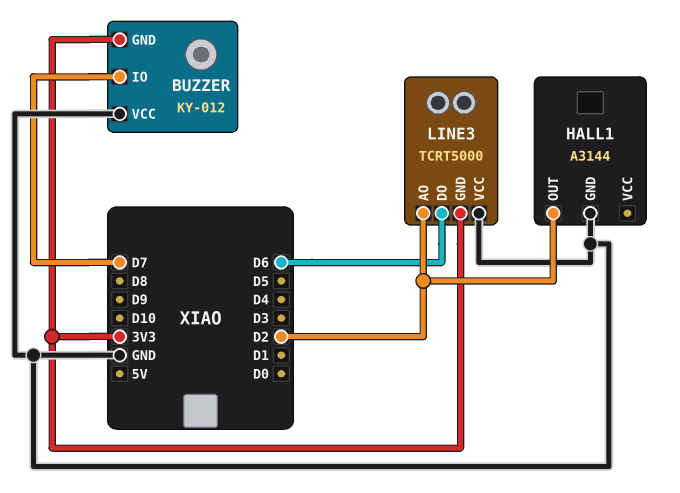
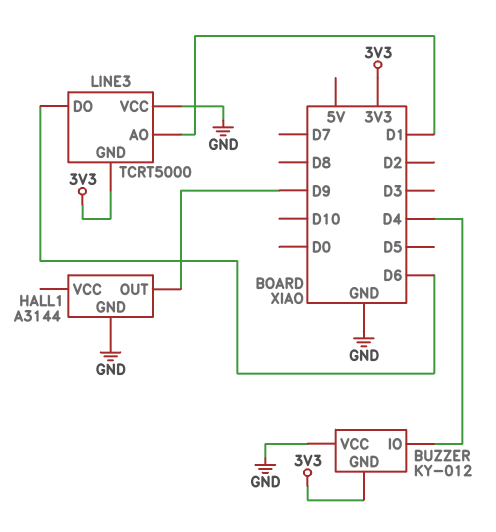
BUZZER pin IO: D7 -> D4
HALL1 pin OUT: D2 -> D9
LINE3 pin AO: D2 -> D1

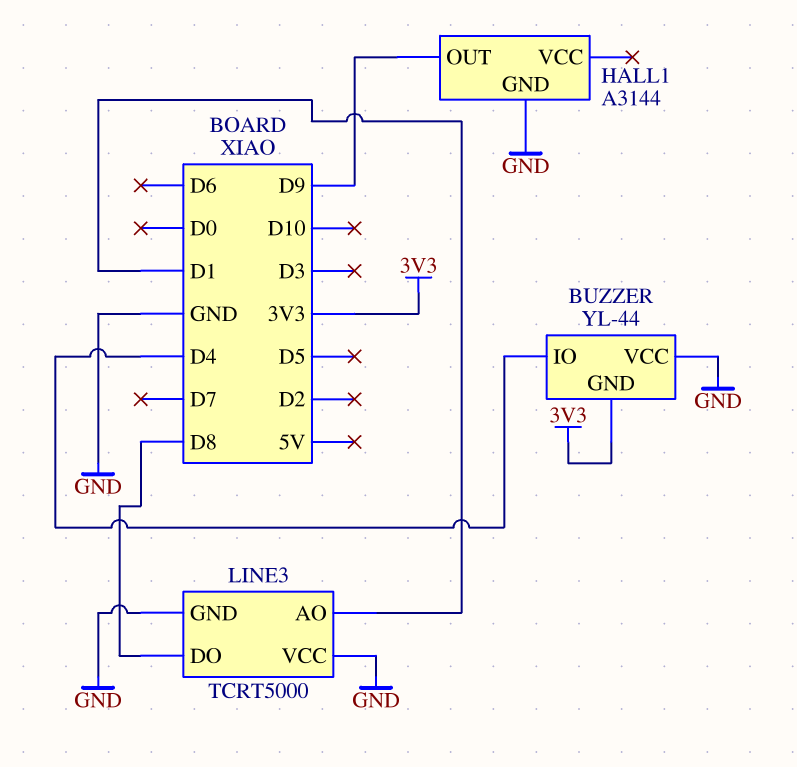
BUZZER: KY-012 -> YL-44
LINE3 pin DO: D6 -> D8
LINE3 pin GND: 3V3 -> GND

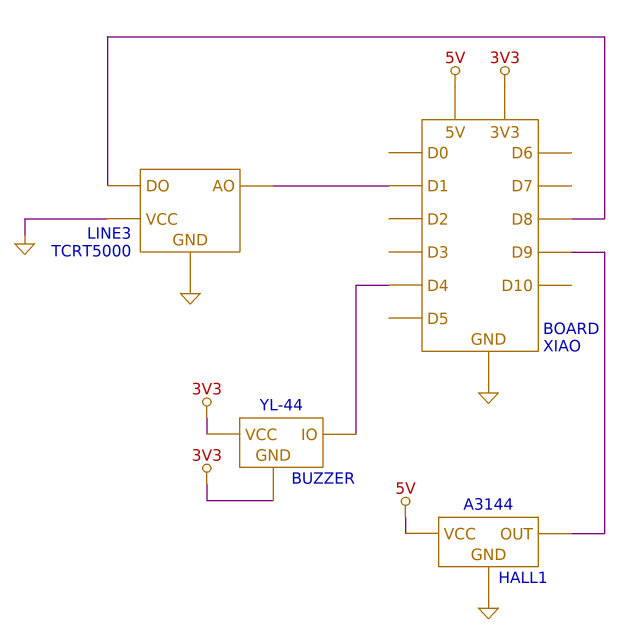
BUZZER pin VCC: GND -> 3V3
HALL1 pin VCC: none -> 5V

